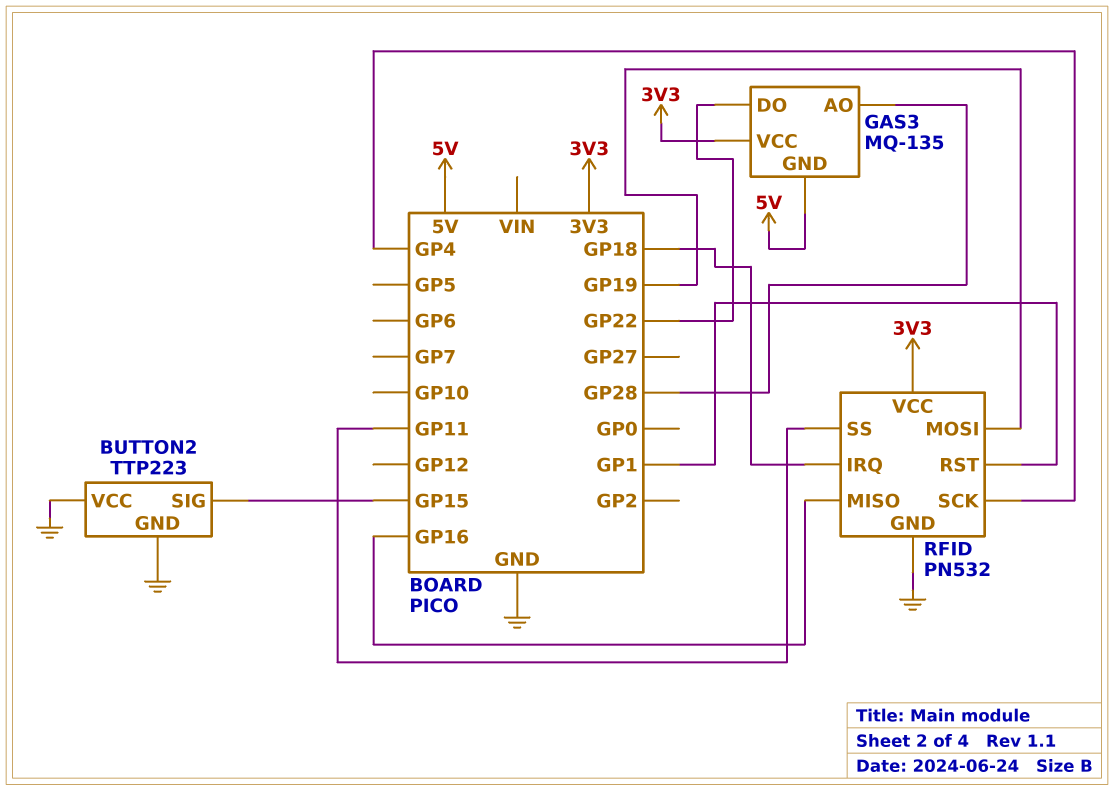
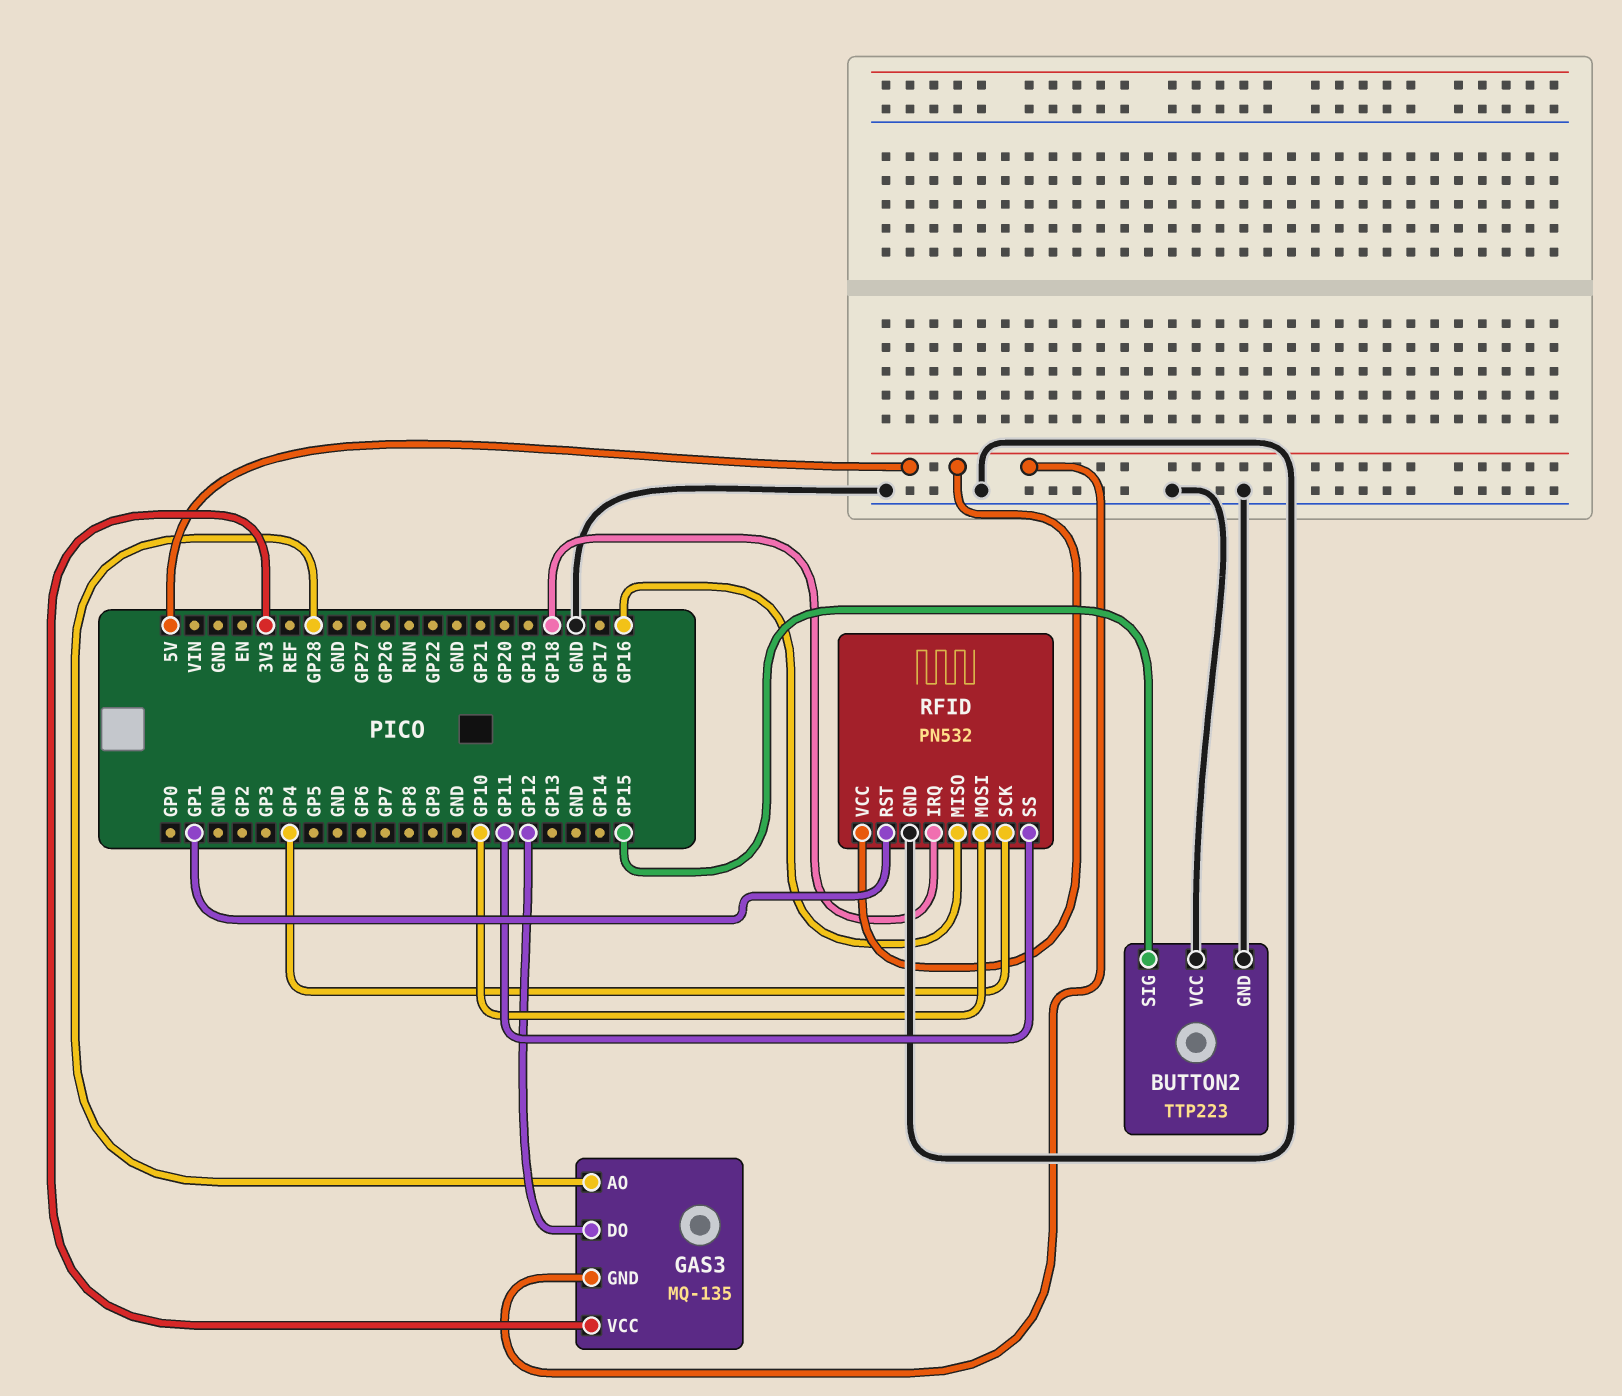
GAS3 pin DO: GP22 -> GP12
RFID pin MOSI: GP19 -> GP10
RFID pin VCC: 3V3 -> 5V

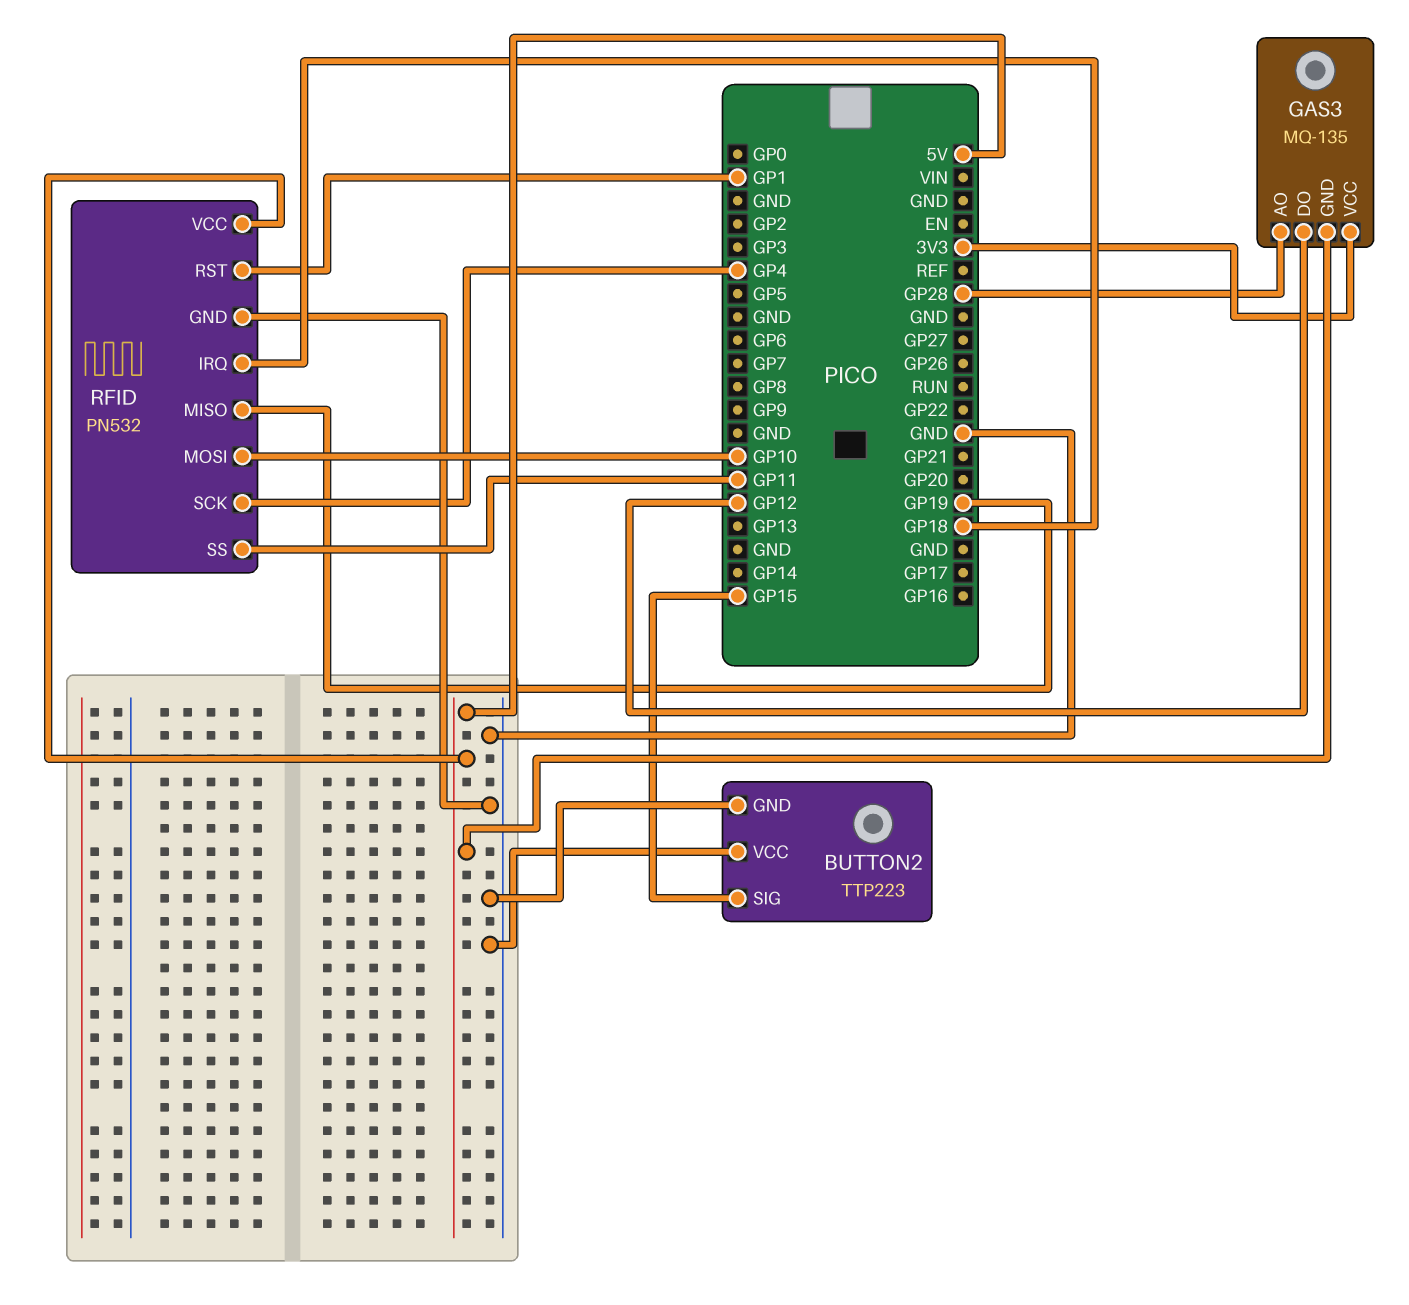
RFID pin MISO: GP16 -> GP19

